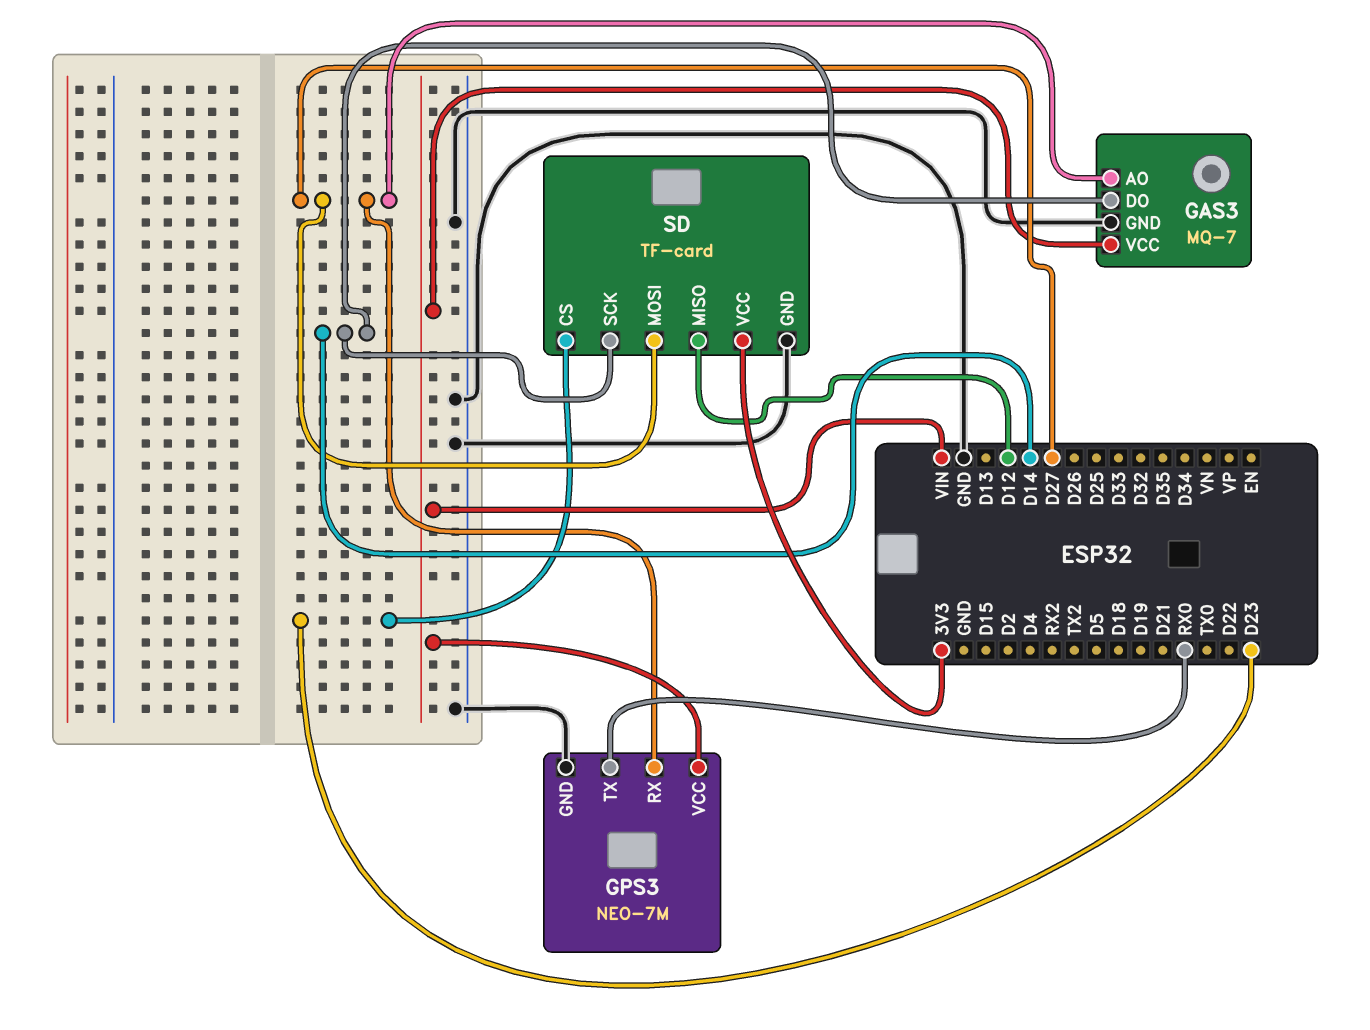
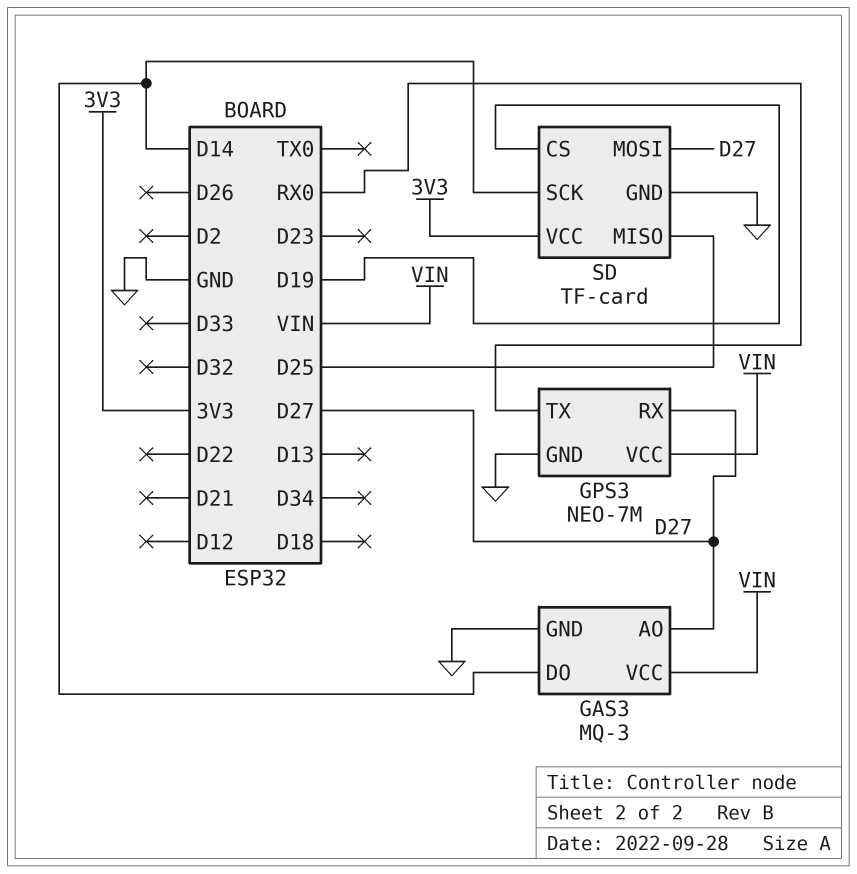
GAS3: MQ-7 -> MQ-3
SD pin CS: D23 -> D19
SD pin MISO: D12 -> D25

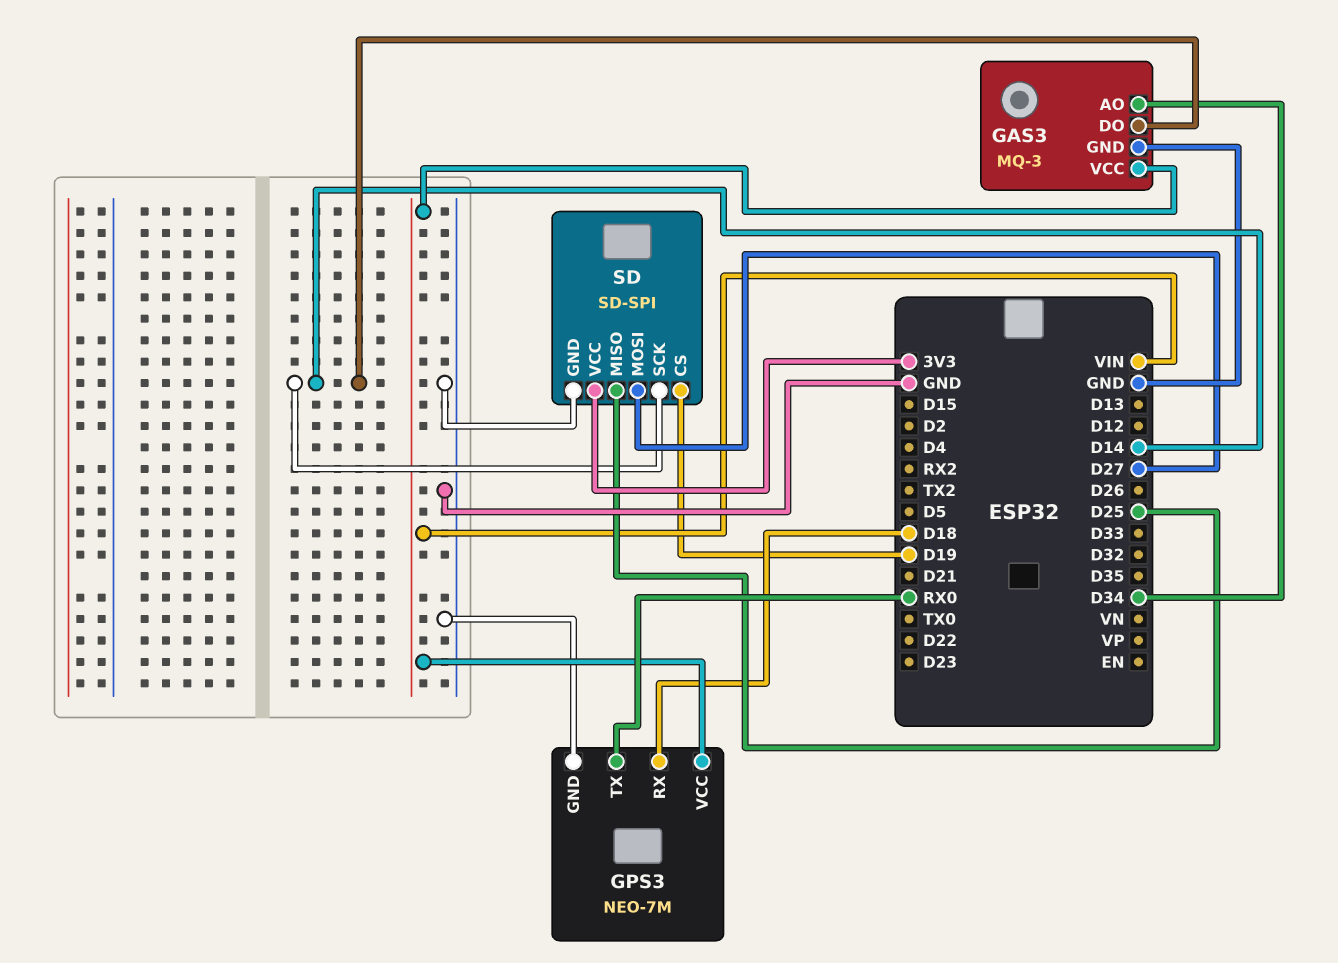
GAS3 pin AO: D27 -> D34
GPS3 pin RX: D27 -> D18
SD: TF-card -> SD-SPI

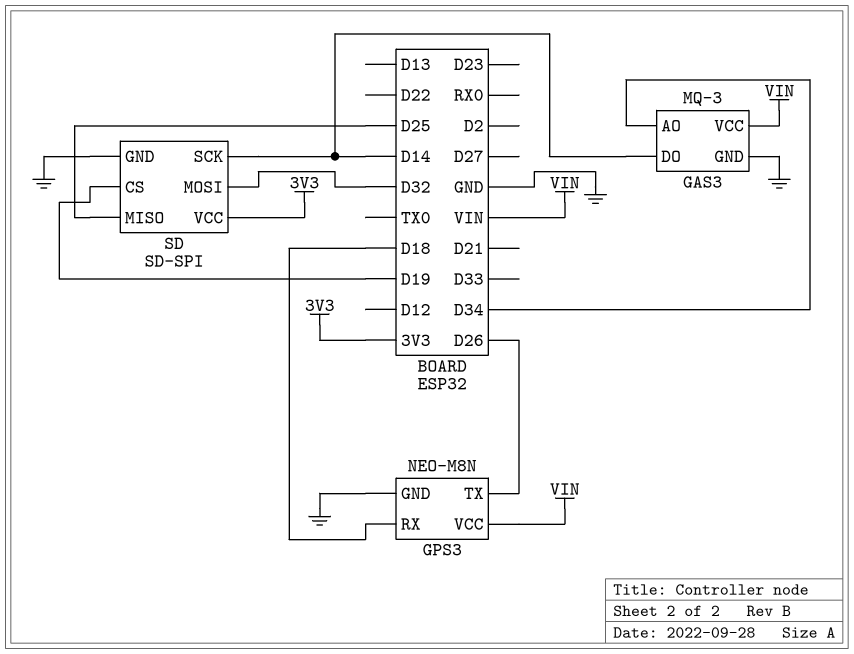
GPS3: NEO-7M -> NEO-M8N
GPS3 pin TX: RX0 -> D26
SD pin MOSI: D27 -> D32

